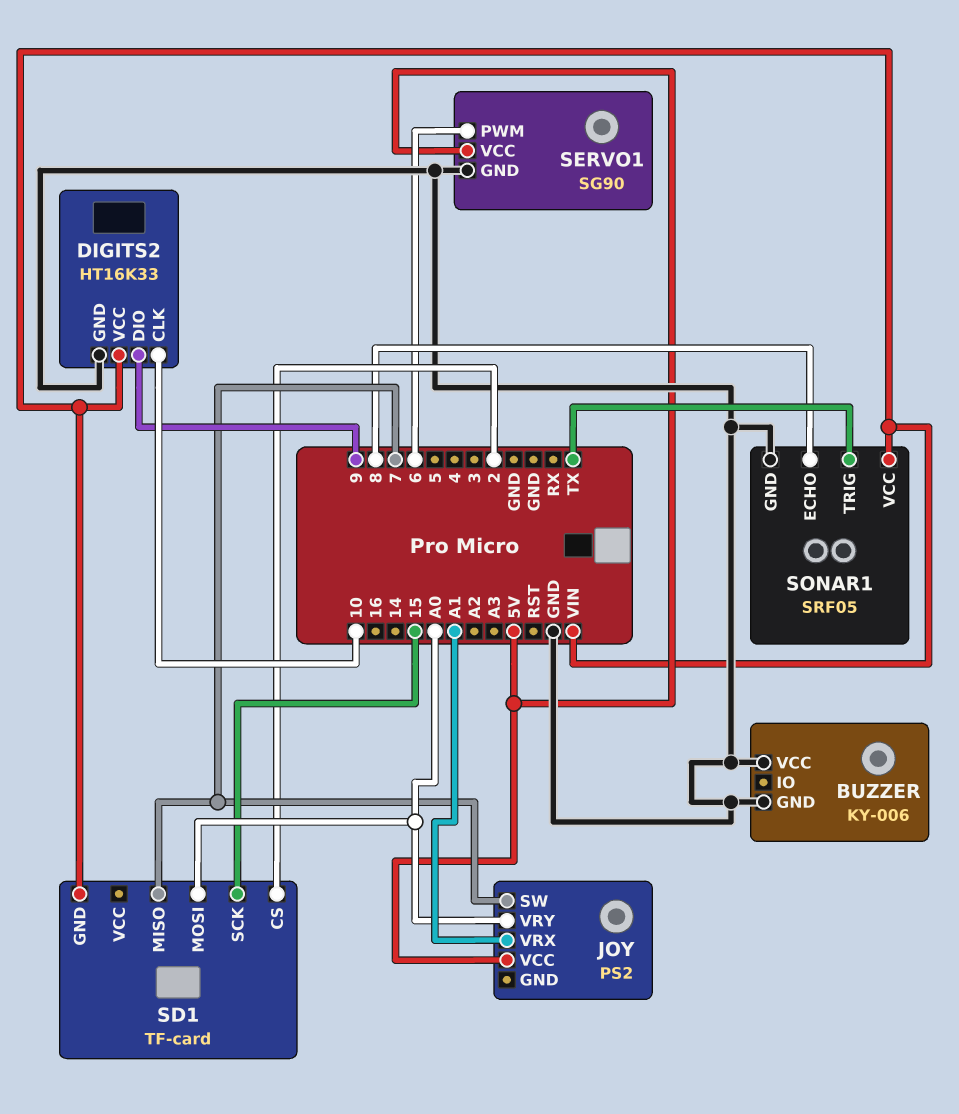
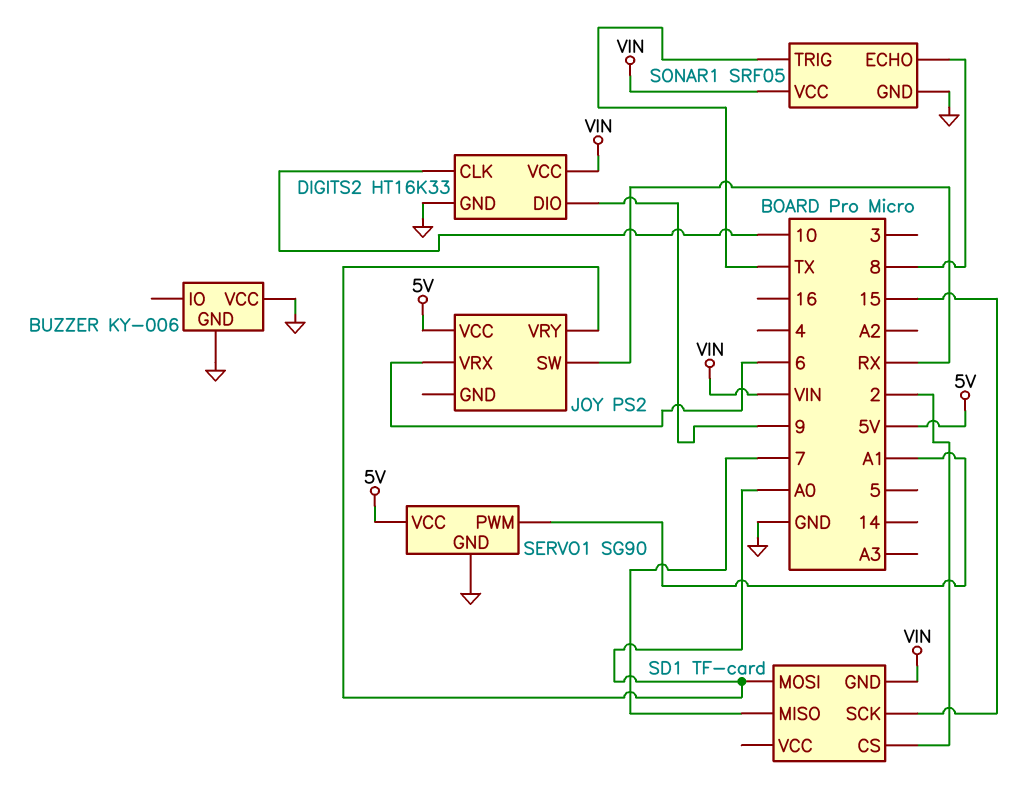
JOY pin SW: 7 -> RX
JOY pin VRX: A1 -> 6
SERVO1 pin PWM: 6 -> A1

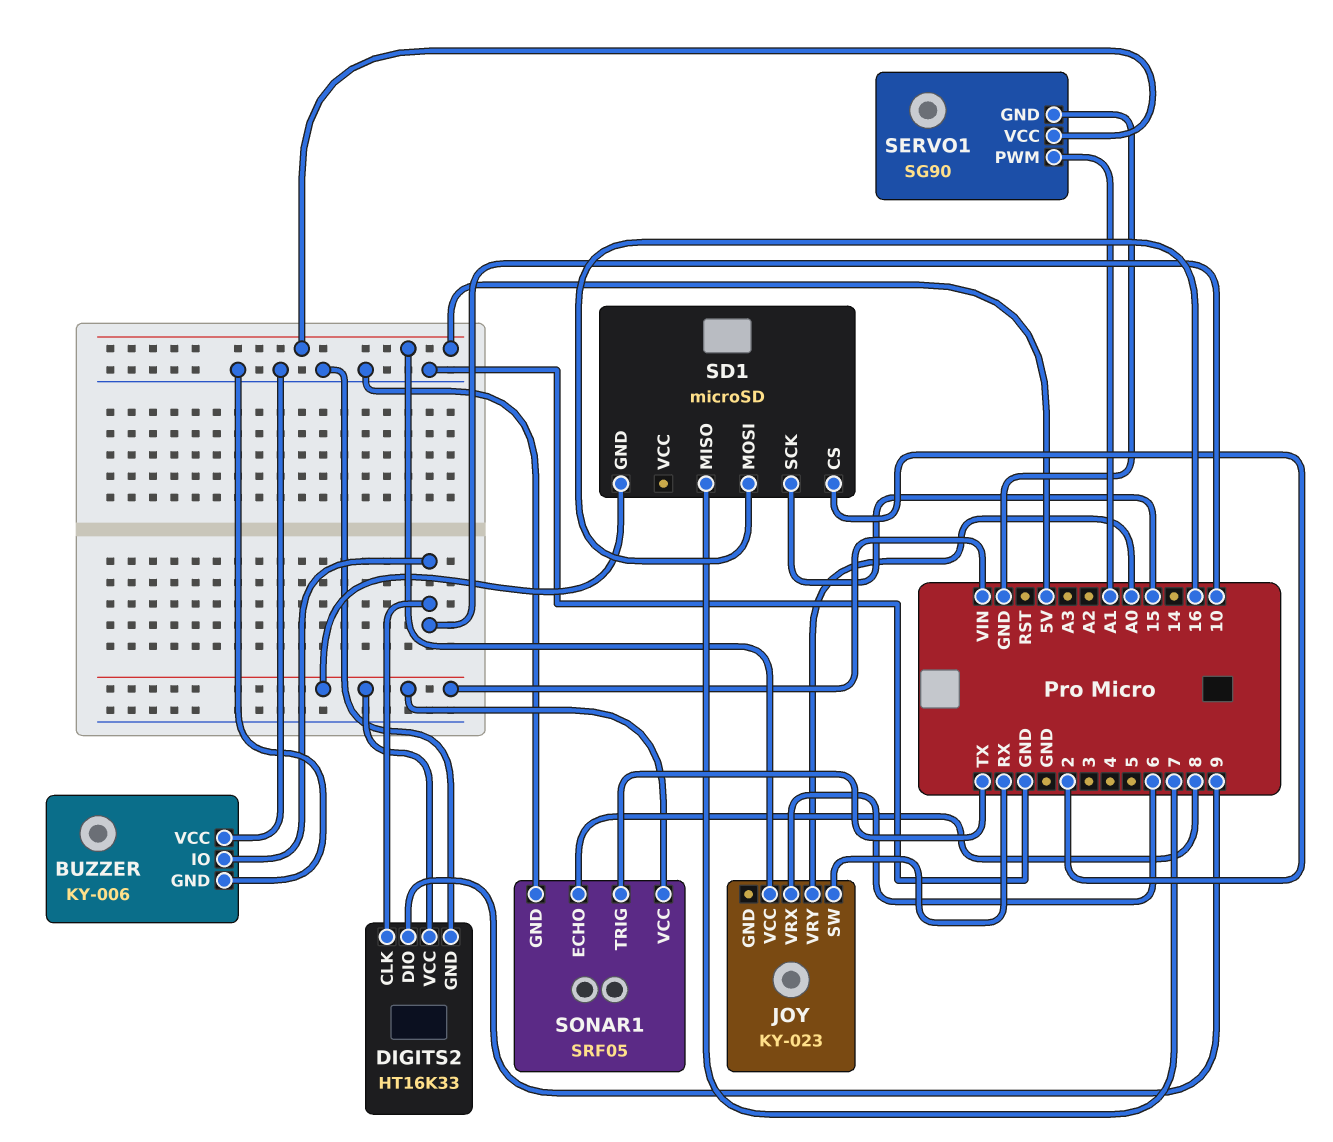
BUZZER pin IO: none -> 10
JOY: PS2 -> KY-023
SD1: TF-card -> microSD
SD1 pin MOSI: A0 -> 16

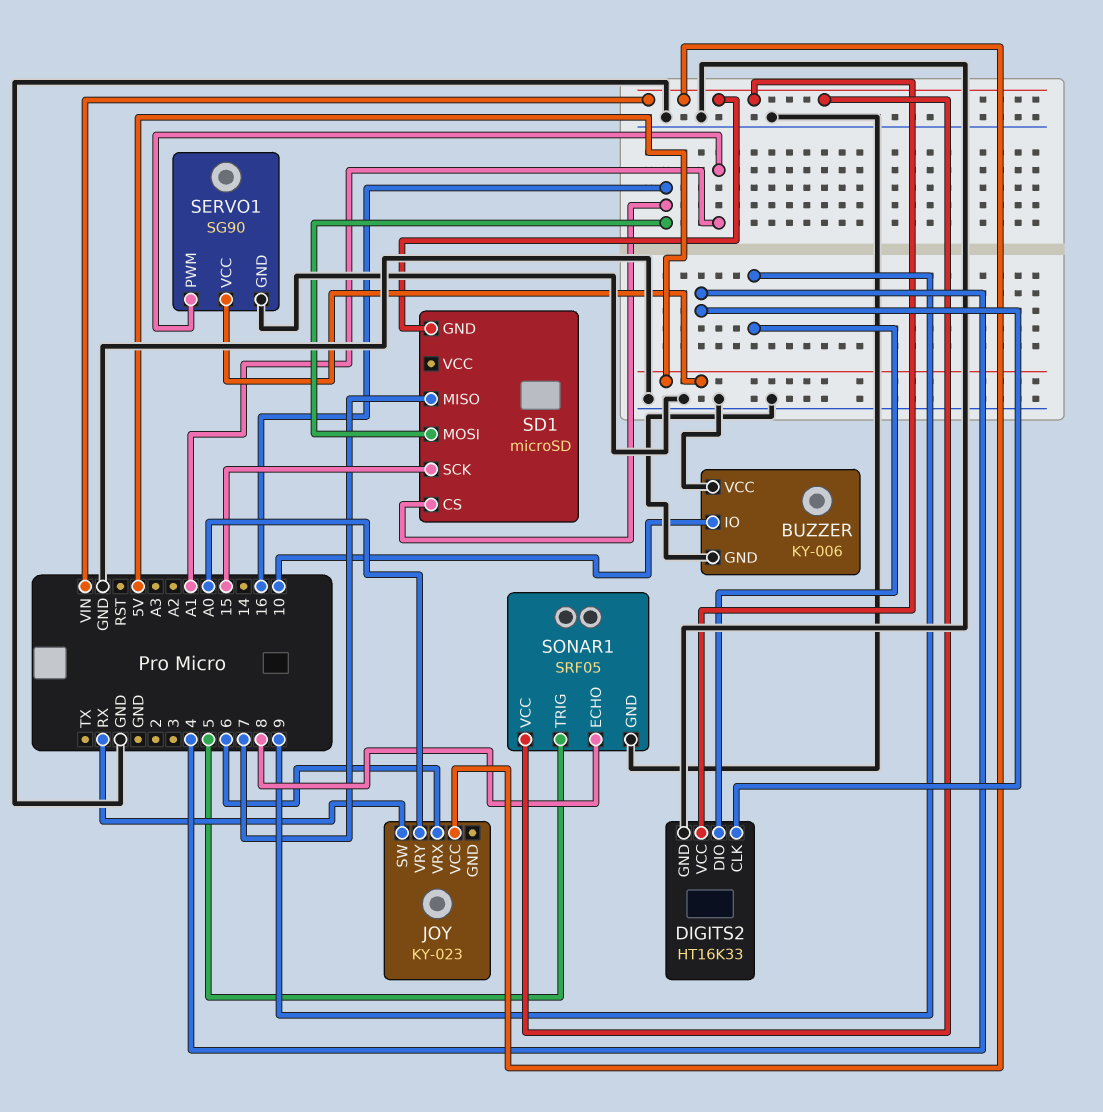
DIGITS2 pin CLK: 10 -> 4
JOY pin VCC: 5V -> VIN
SD1 pin CS: 2 -> 16
SONAR1 pin TRIG: TX -> 5

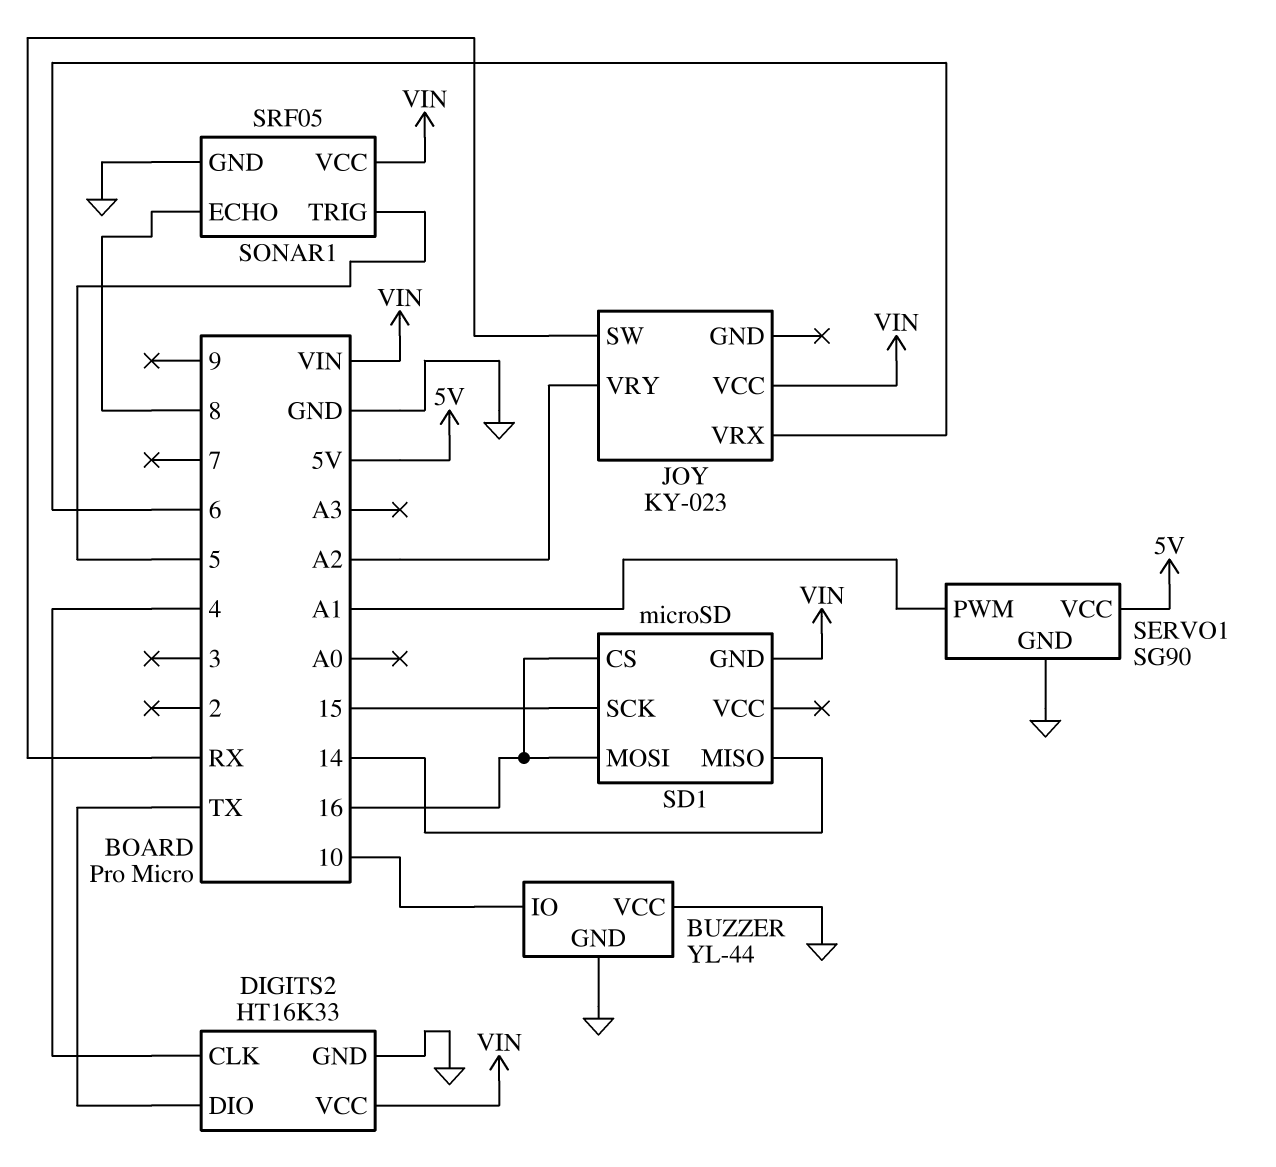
BUZZER: KY-006 -> YL-44
DIGITS2 pin DIO: 9 -> TX
JOY pin VRY: A0 -> A2
SD1 pin MISO: 7 -> 14

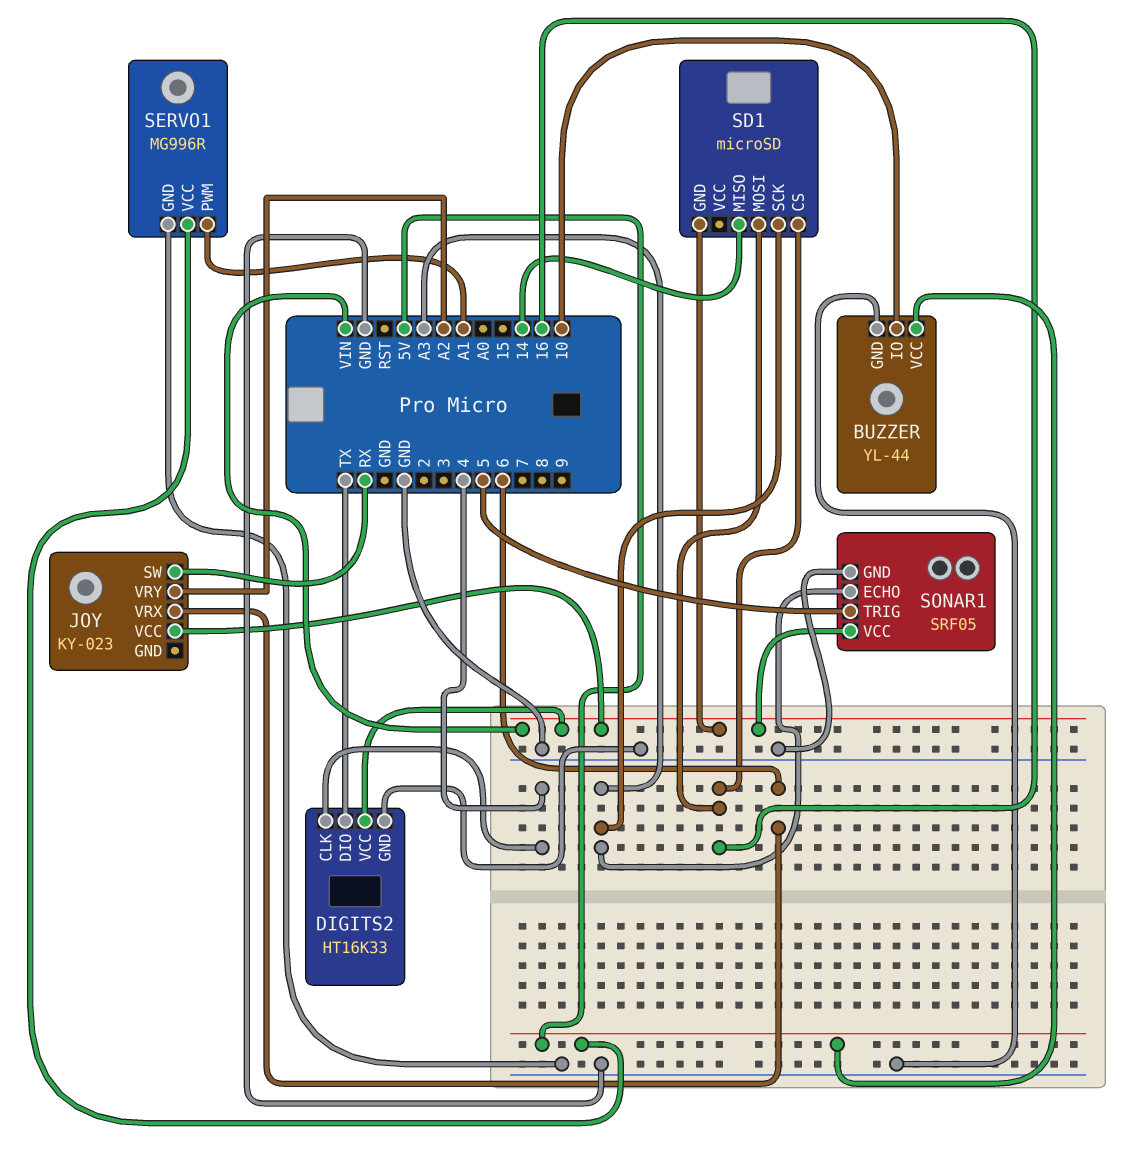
BUZZER pin VCC: GND -> 5V
SD1 pin SCK: 15 -> A3
SERVO1: SG90 -> MG996R
SONAR1 pin ECHO: 8 -> A3

